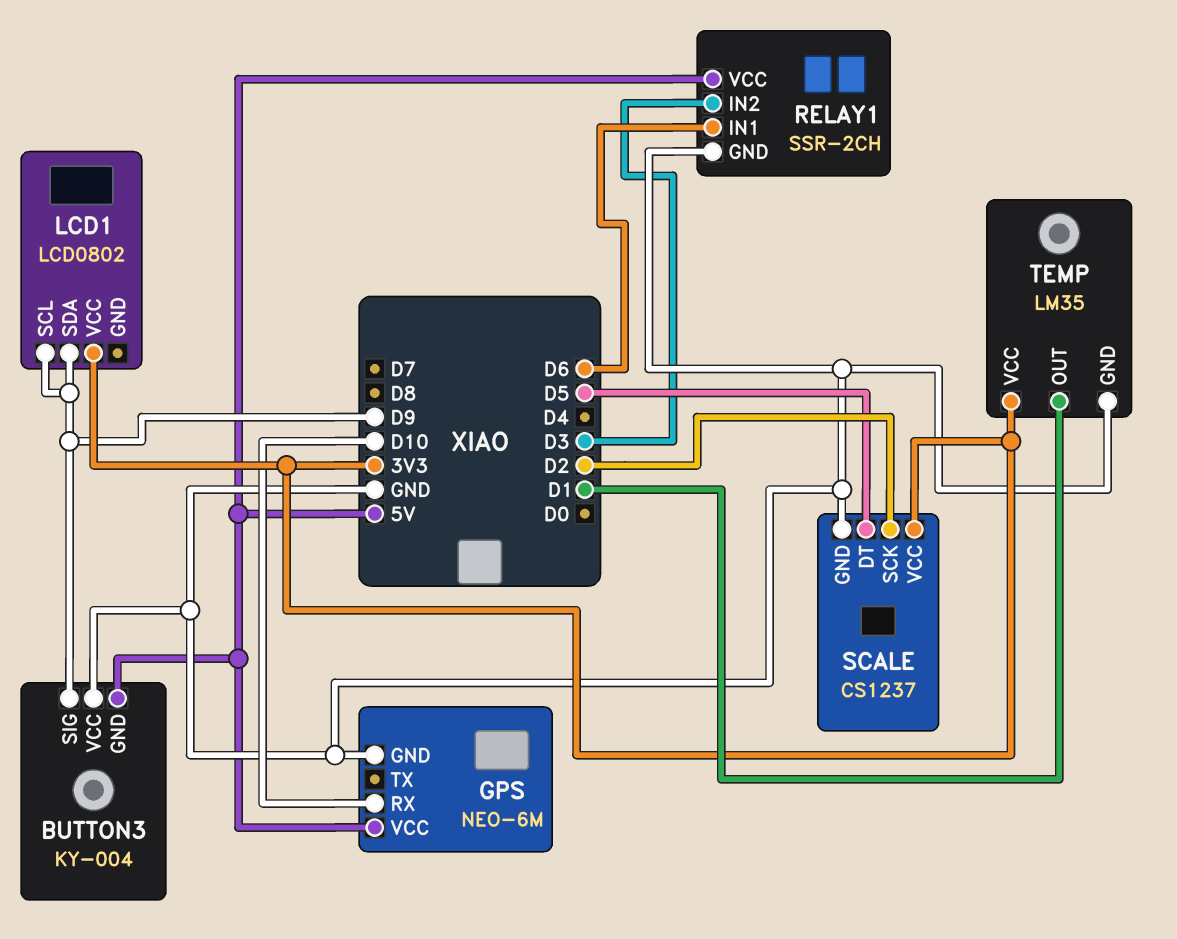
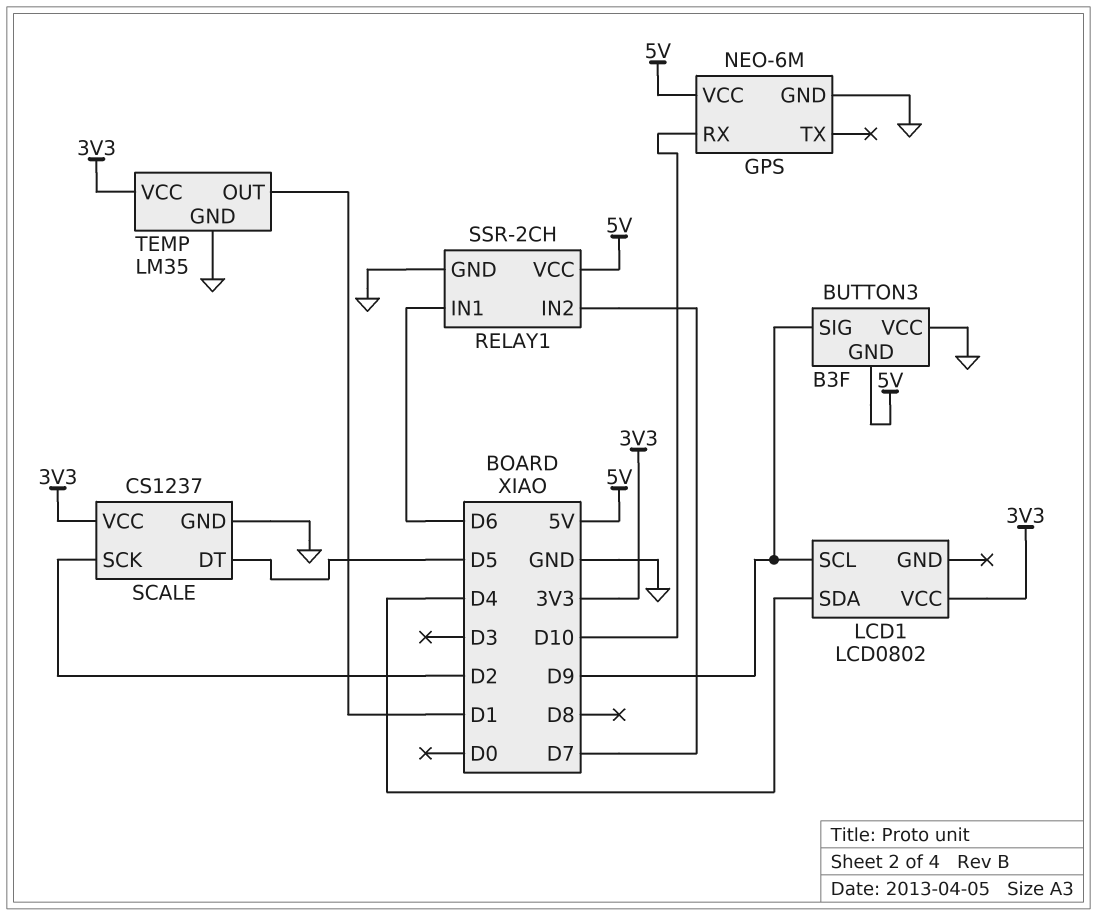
BUTTON3: KY-004 -> B3F
LCD1 pin SDA: D9 -> D4
RELAY1 pin IN2: D3 -> D7

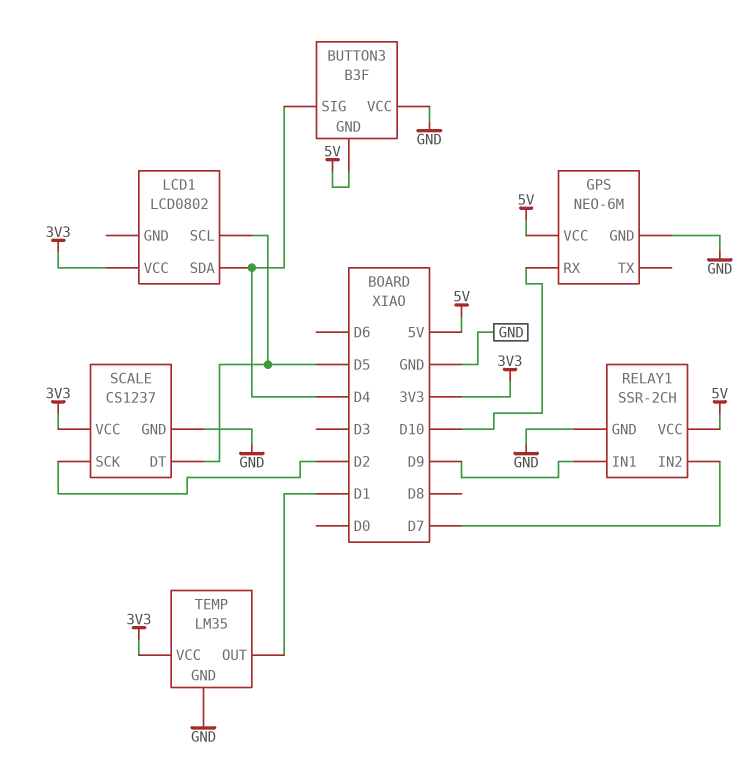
BUTTON3 pin SIG: D9 -> D4
LCD1 pin SCL: D9 -> D5
RELAY1 pin IN1: D6 -> D9

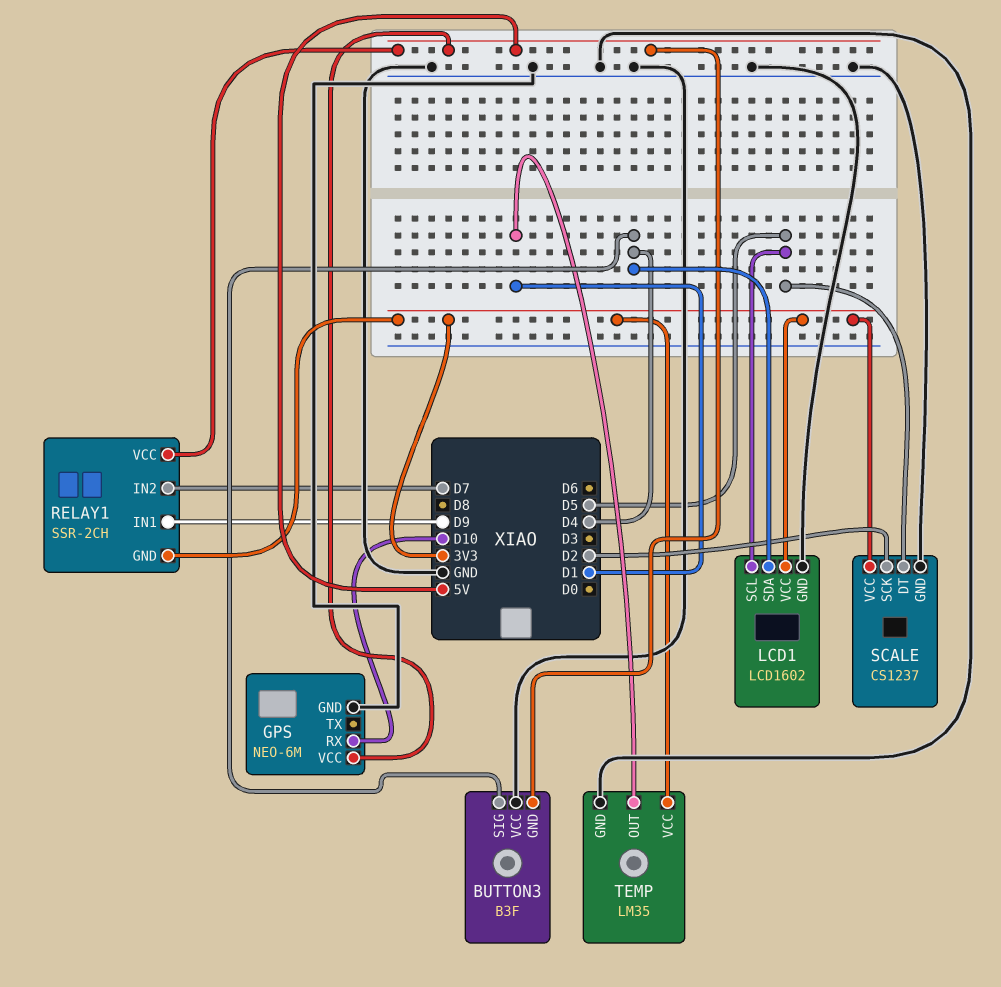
LCD1: LCD0802 -> LCD1602
LCD1 pin GND: none -> GND
RELAY1 pin GND: GND -> 3V3

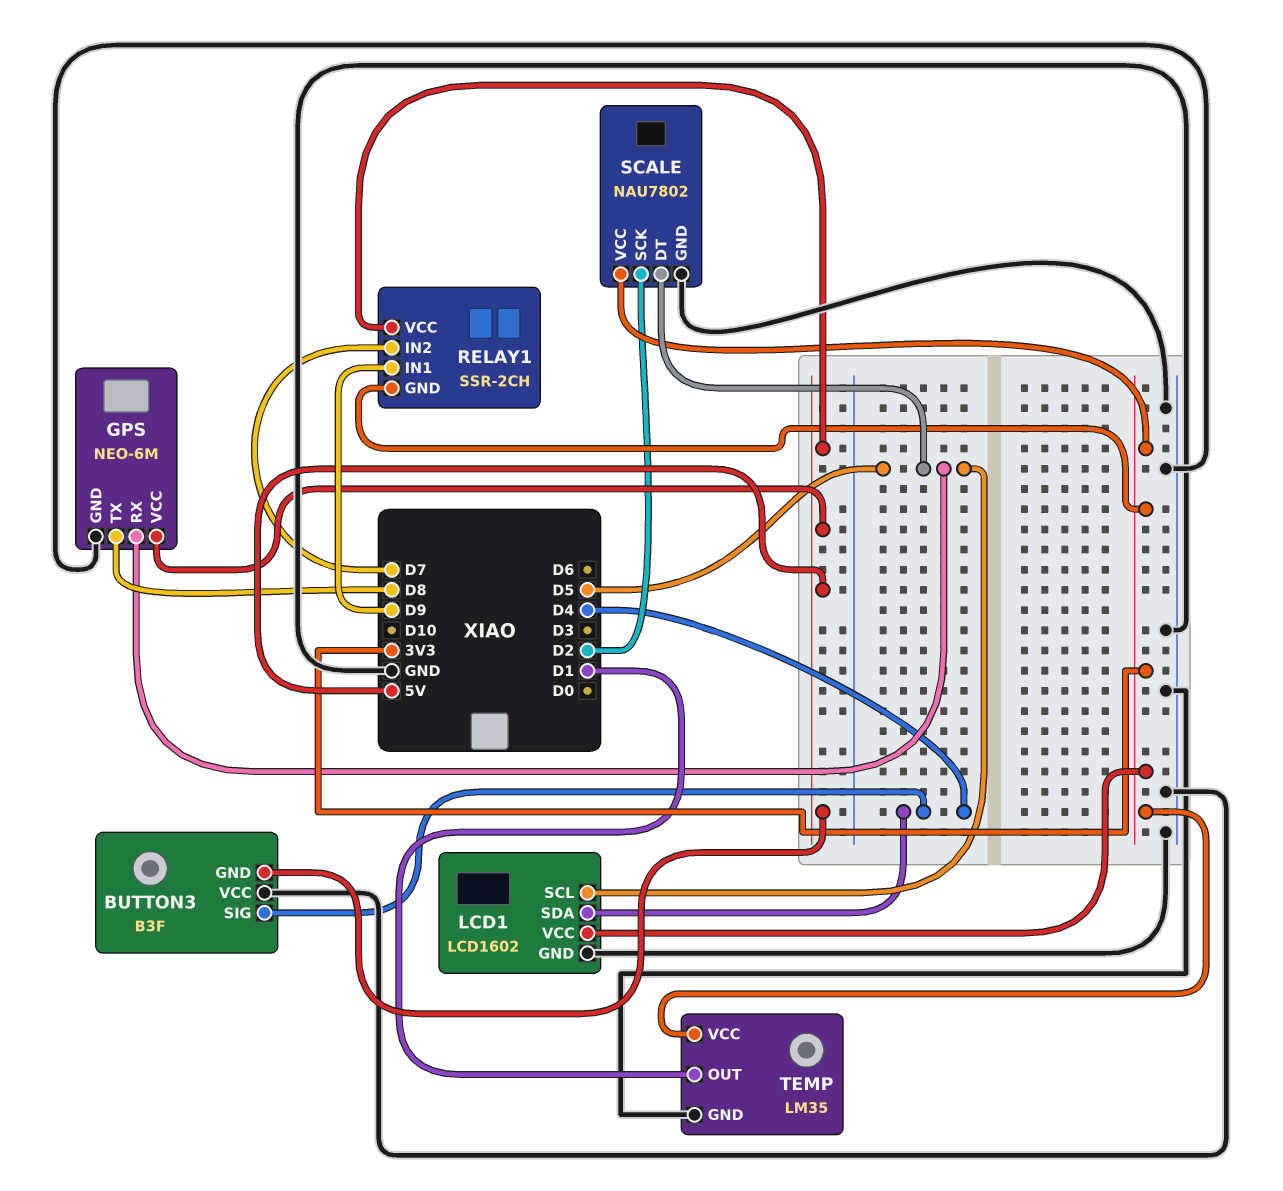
GPS pin RX: D10 -> D5
GPS pin TX: none -> D8
SCALE: CS1237 -> NAU7802

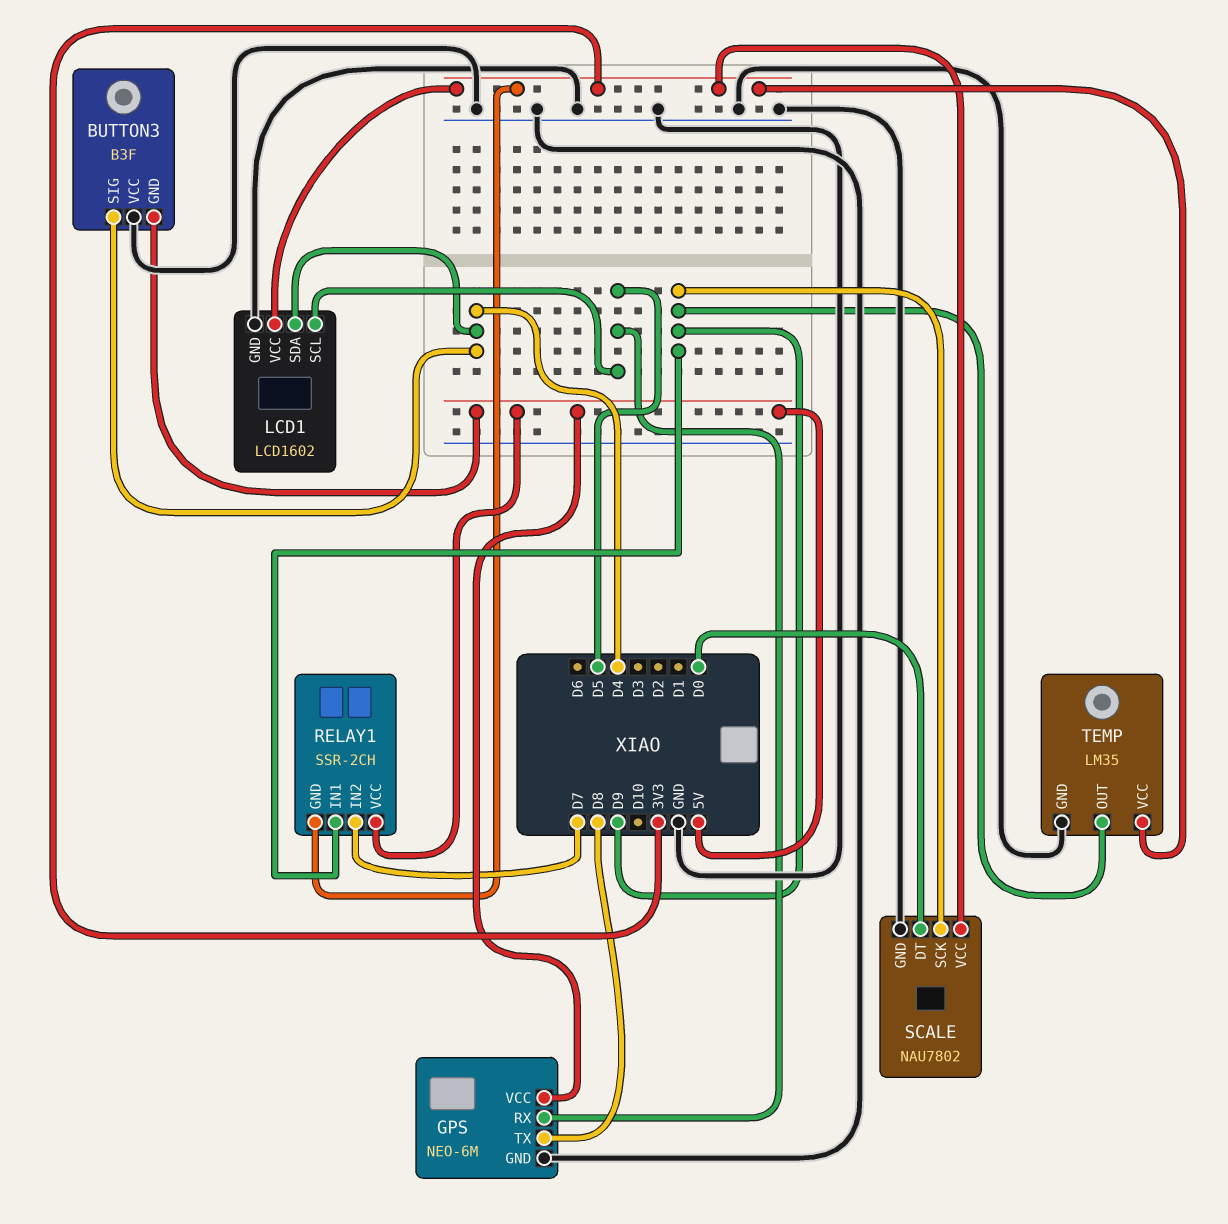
SCALE pin DT: D5 -> D0
SCALE pin SCK: D2 -> D9
TEMP pin OUT: D1 -> D9

